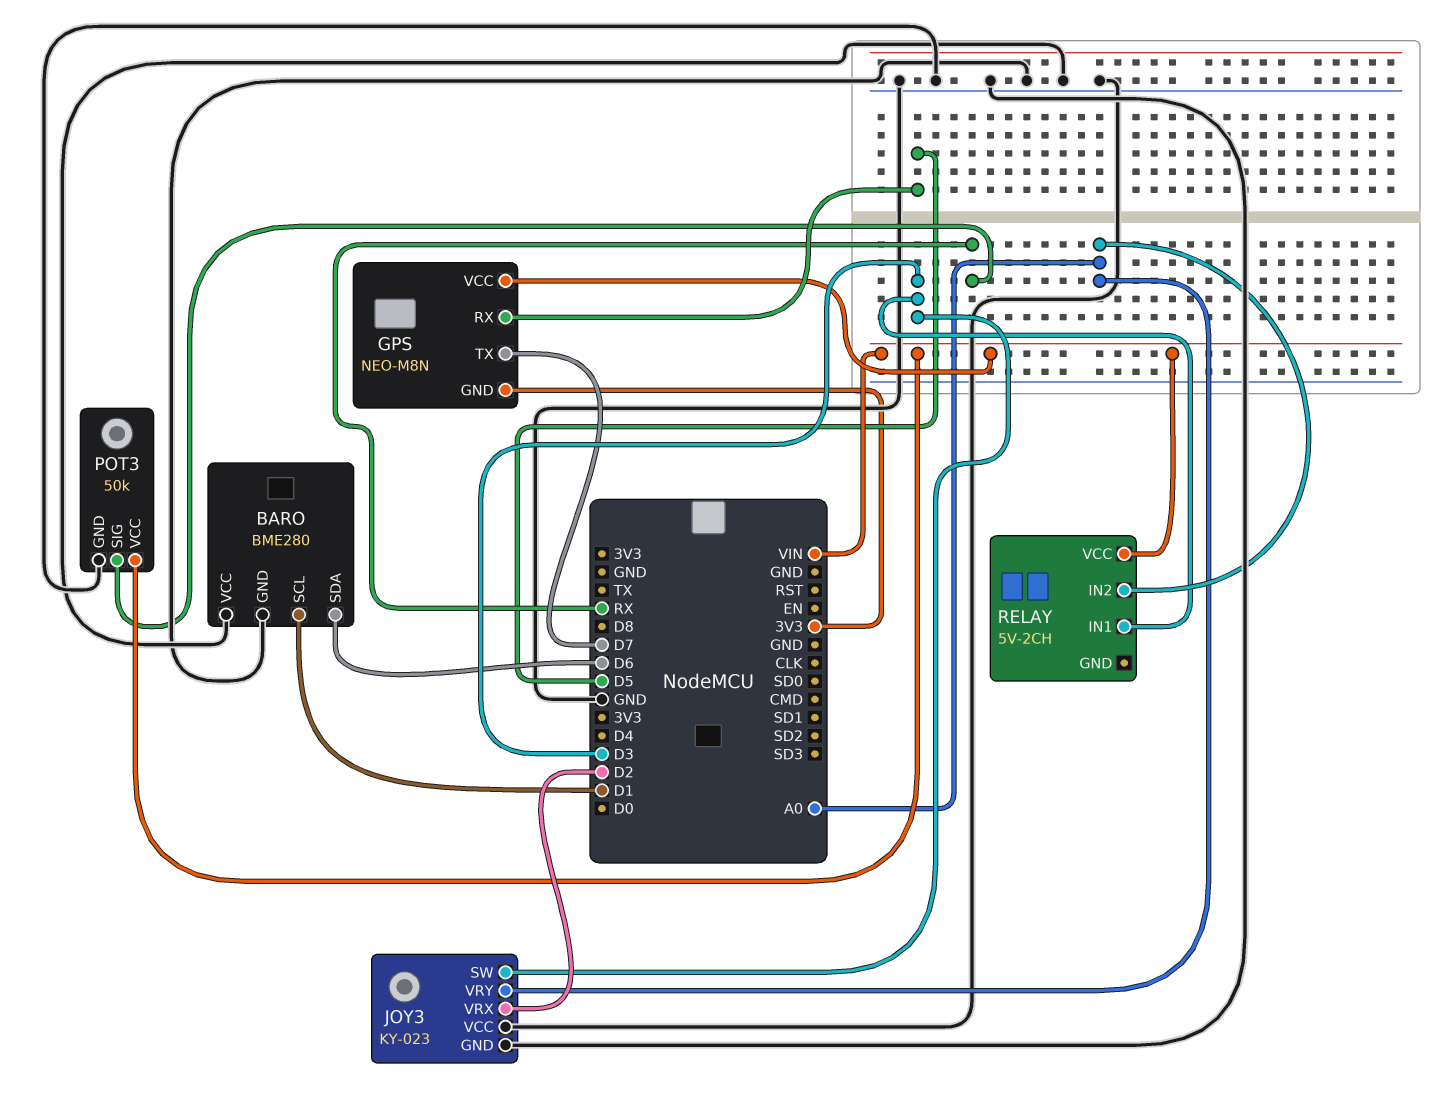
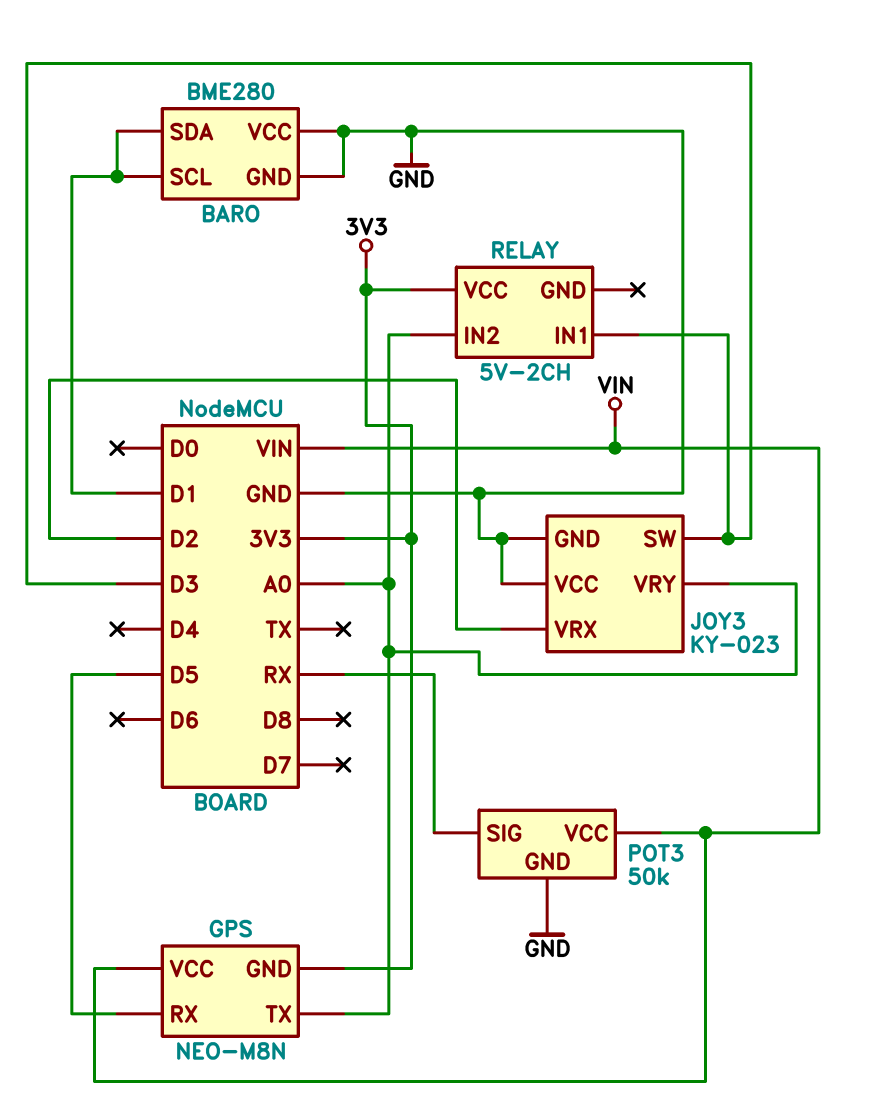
BARO pin SDA: D6 -> D1
GPS pin TX: D7 -> A0
RELAY pin VCC: VIN -> 3V3

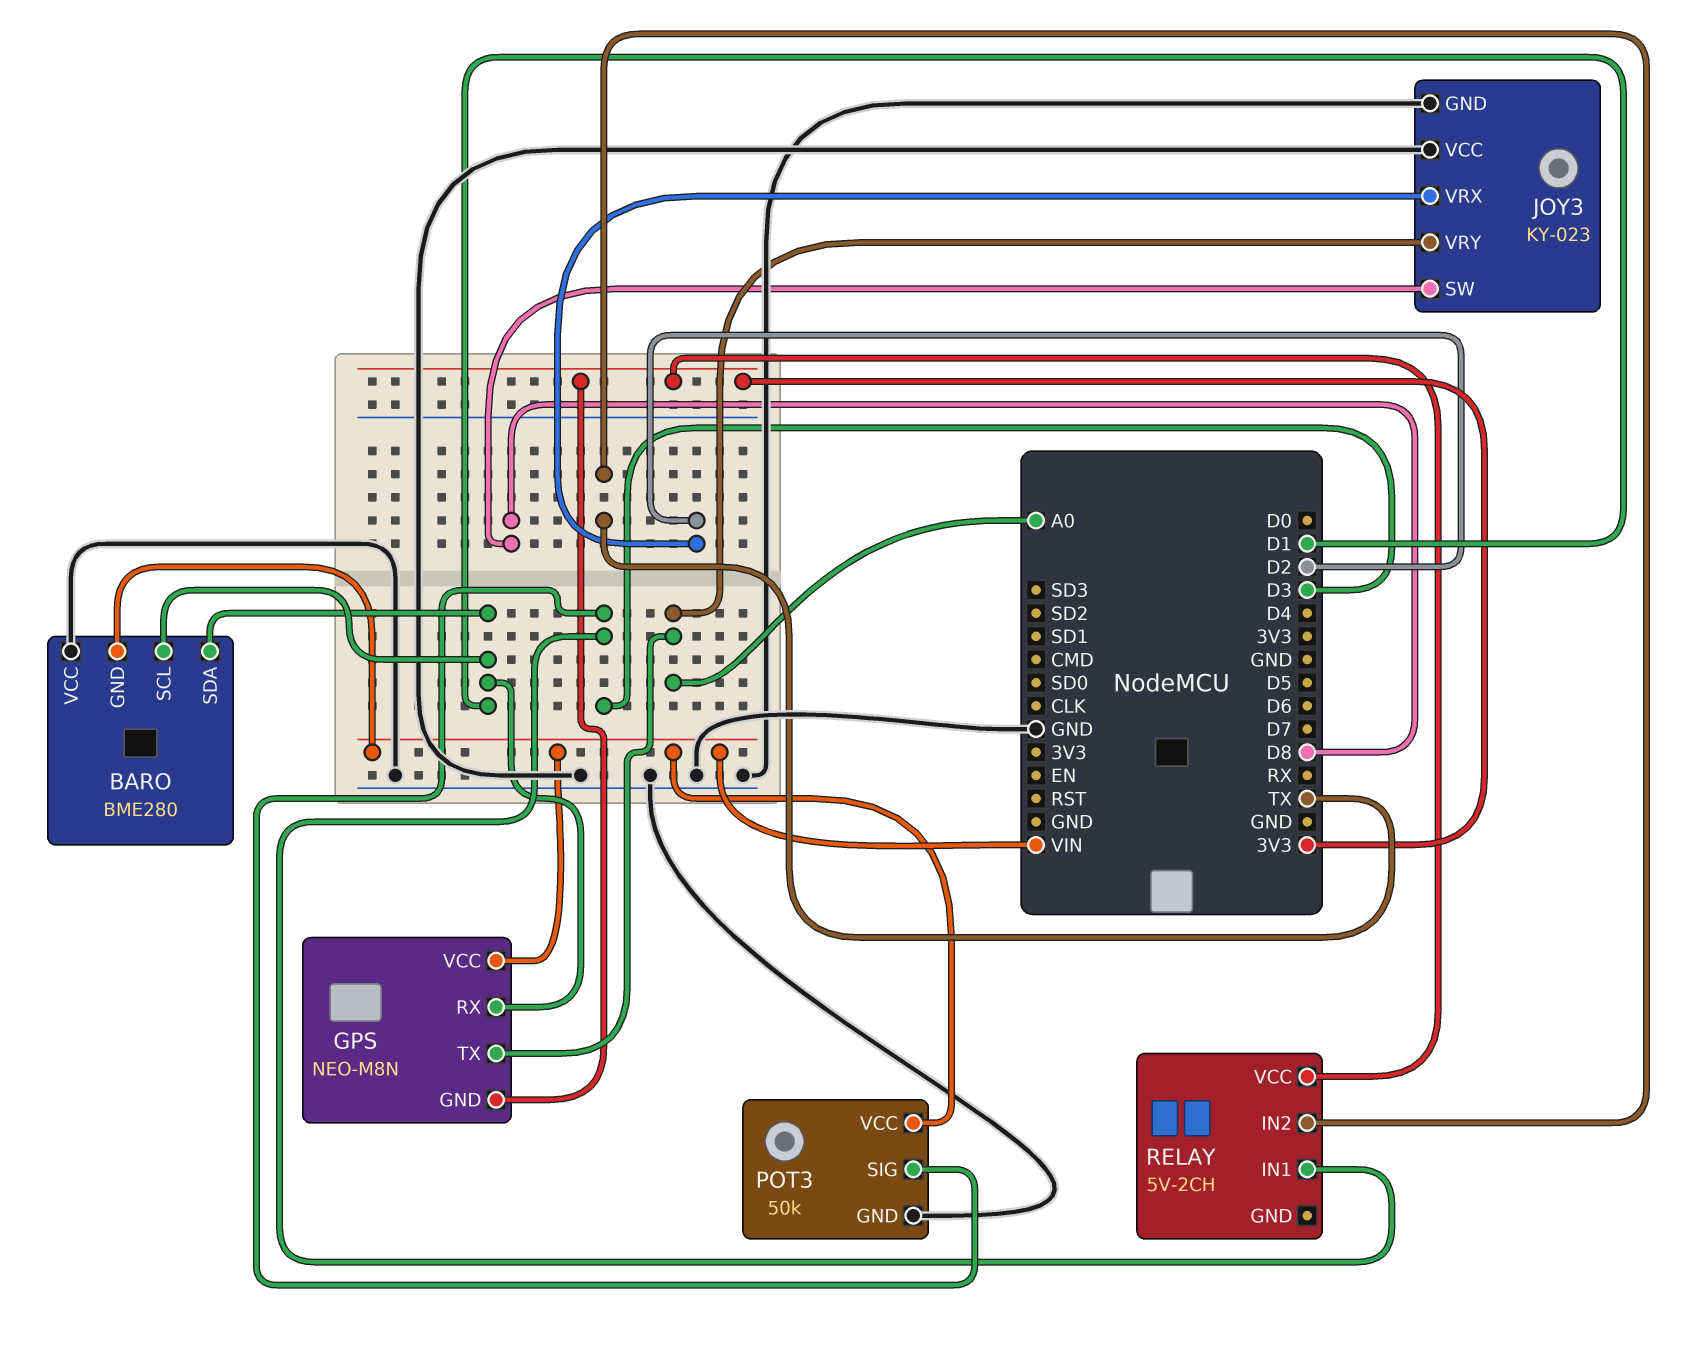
BARO pin GND: GND -> VIN
GPS pin RX: D5 -> D1
JOY3 pin SW: D3 -> D8
POT3 pin SIG: RX -> D3
RELAY pin IN2: A0 -> TX

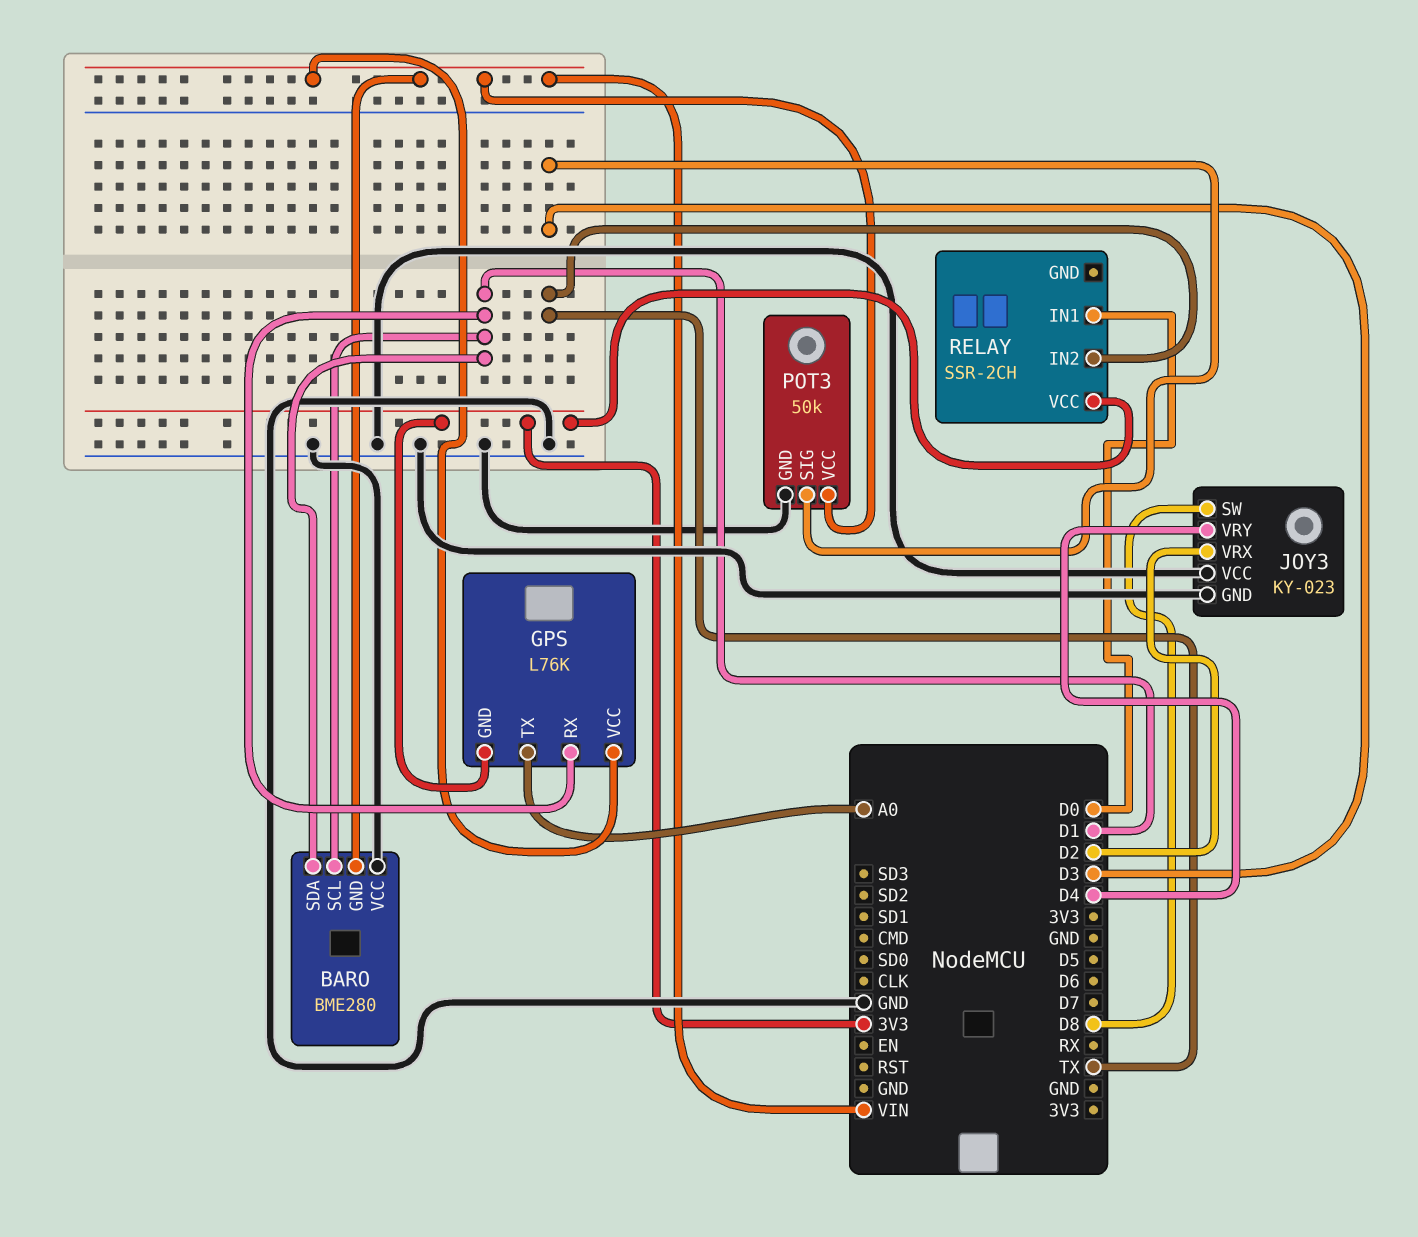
GPS: NEO-M8N -> L76K
JOY3 pin VRY: A0 -> D4
RELAY: 5V-2CH -> SSR-2CH
RELAY pin IN1: D3 -> D0

